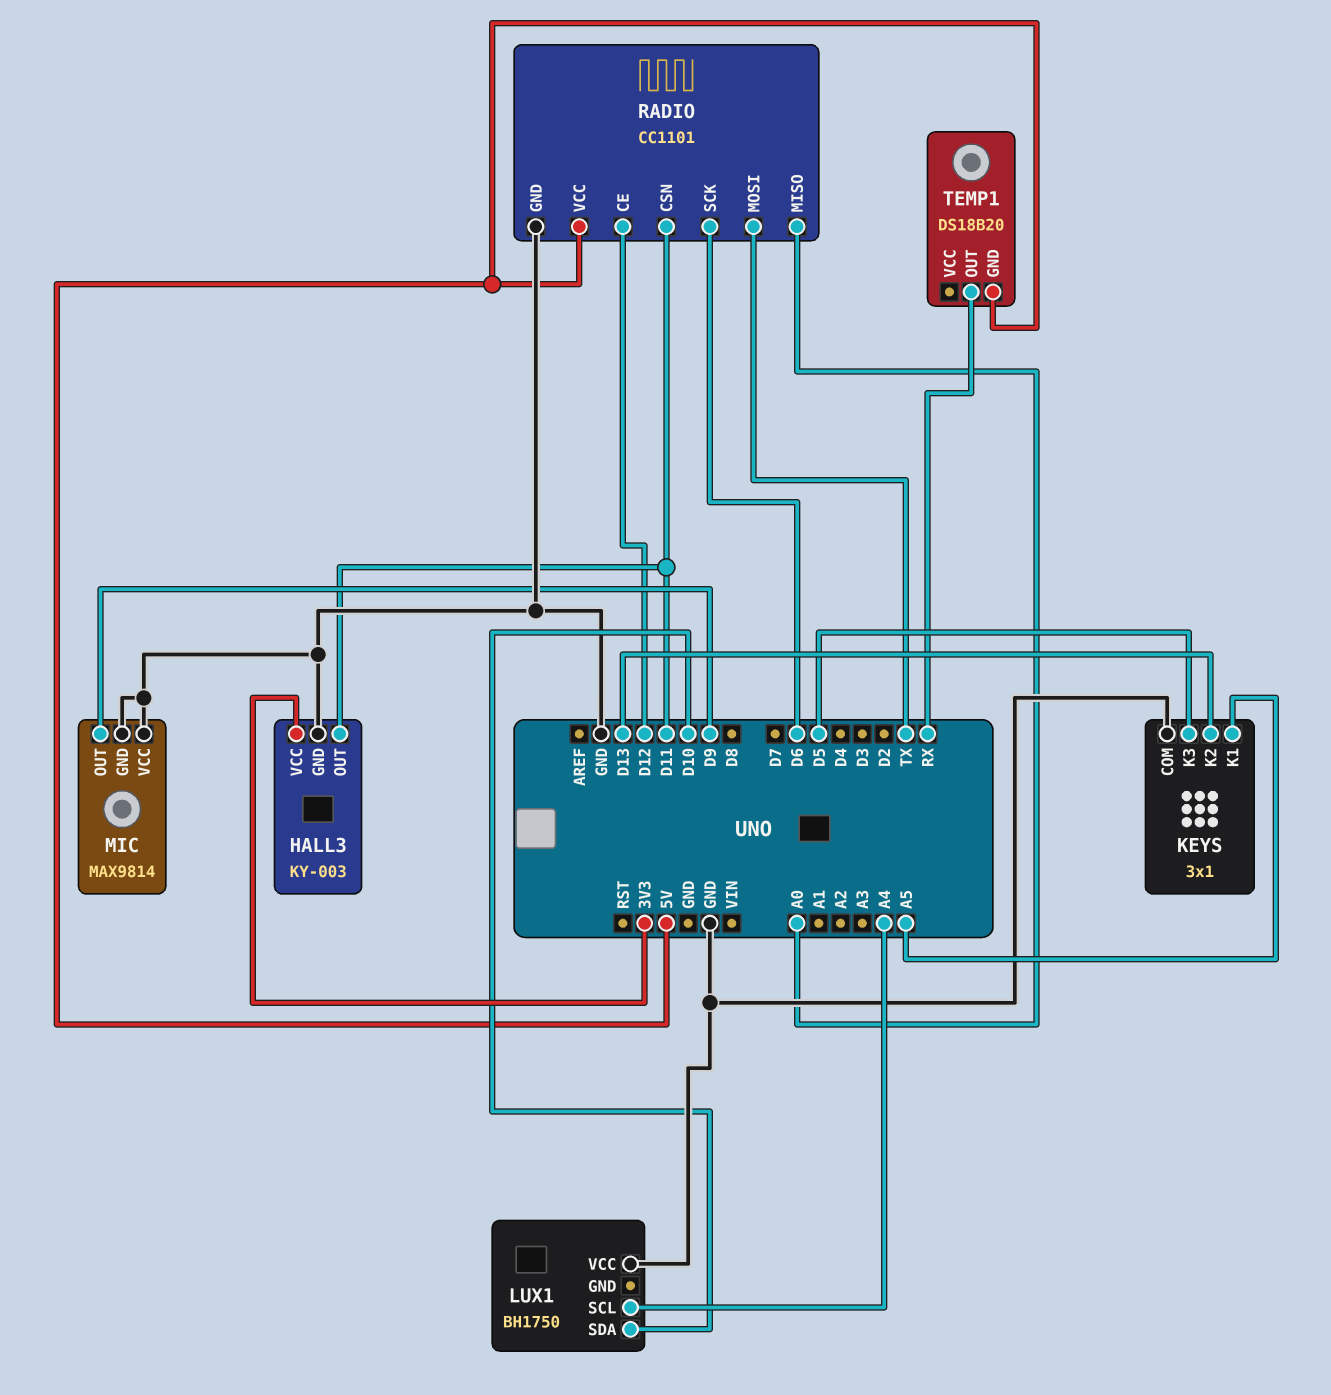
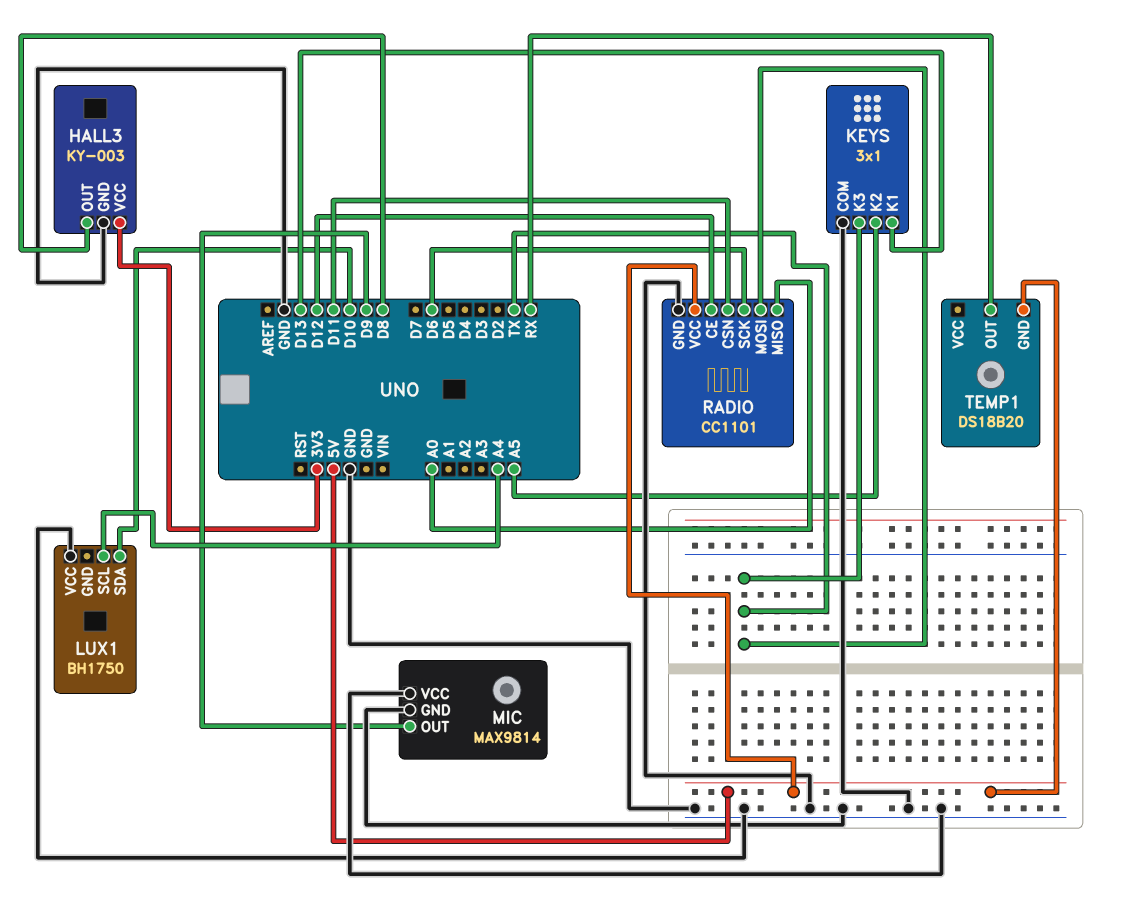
HALL3 pin OUT: D11 -> D8
KEYS pin K1: A5 -> D13
KEYS pin K2: D13 -> A5
KEYS pin K3: D5 -> TX

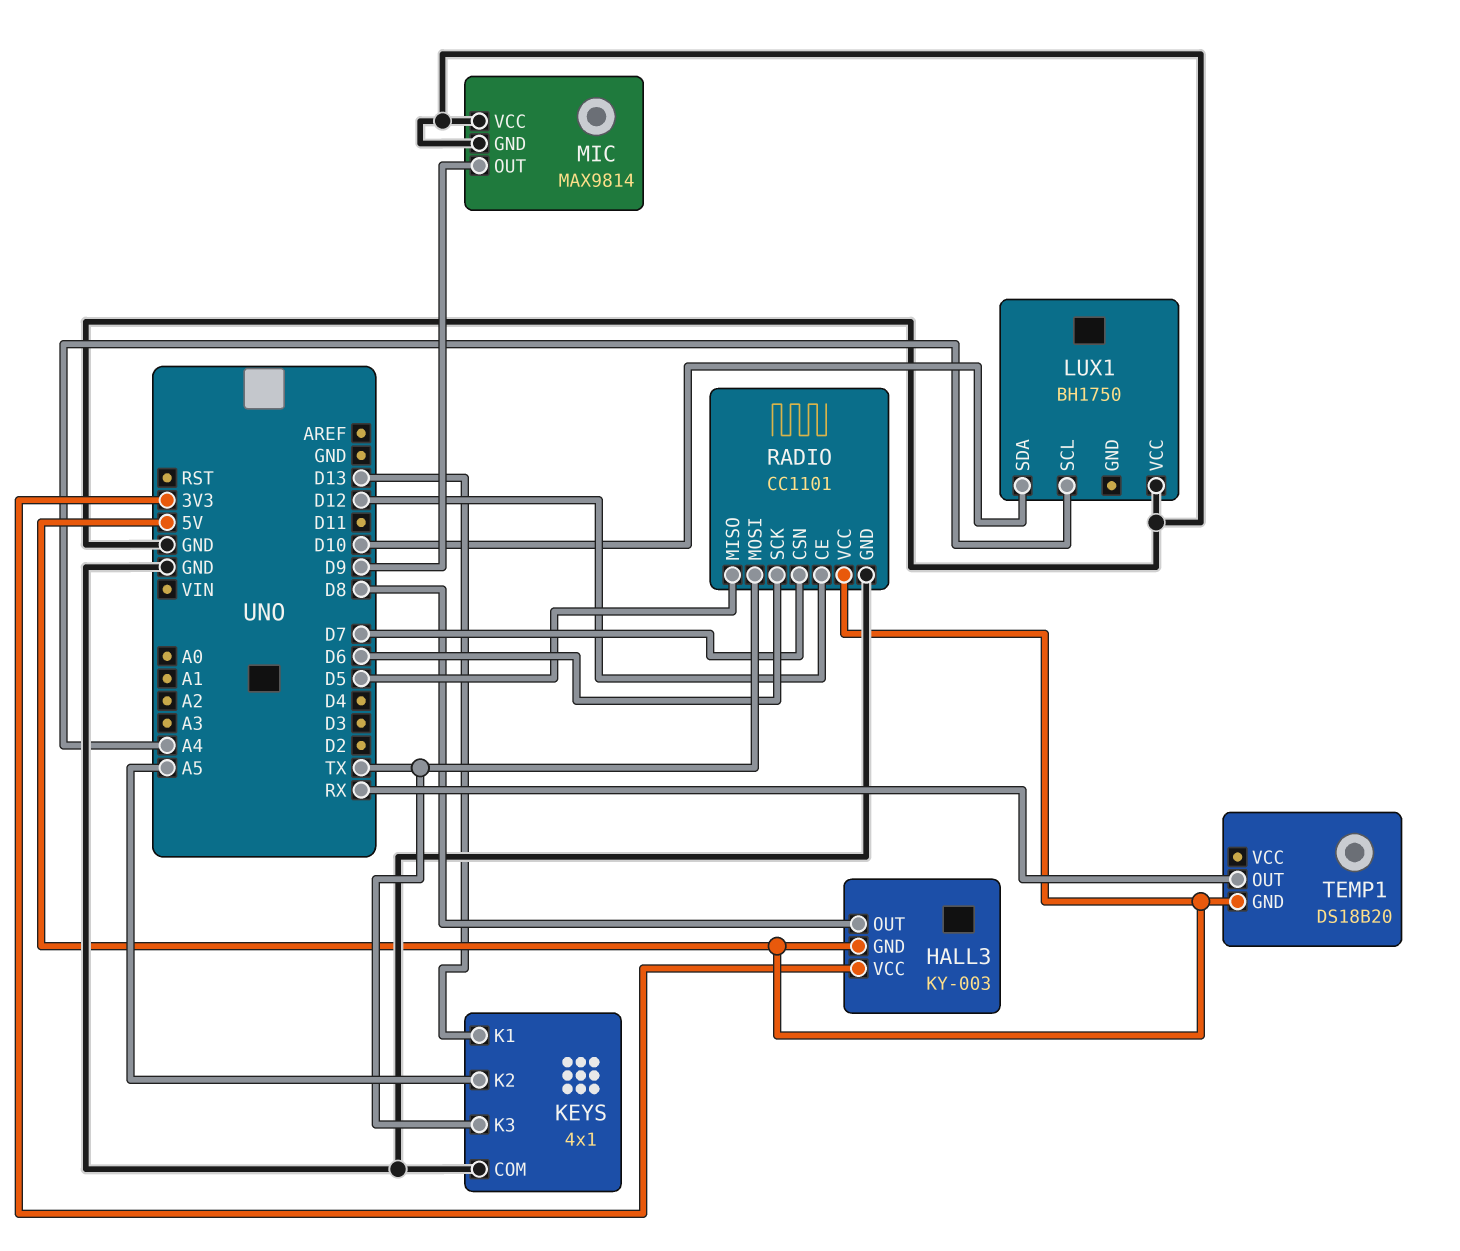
HALL3 pin GND: GND -> 5V
KEYS: 3x1 -> 4x1
RADIO pin CSN: D11 -> D7
RADIO pin MISO: A0 -> D5

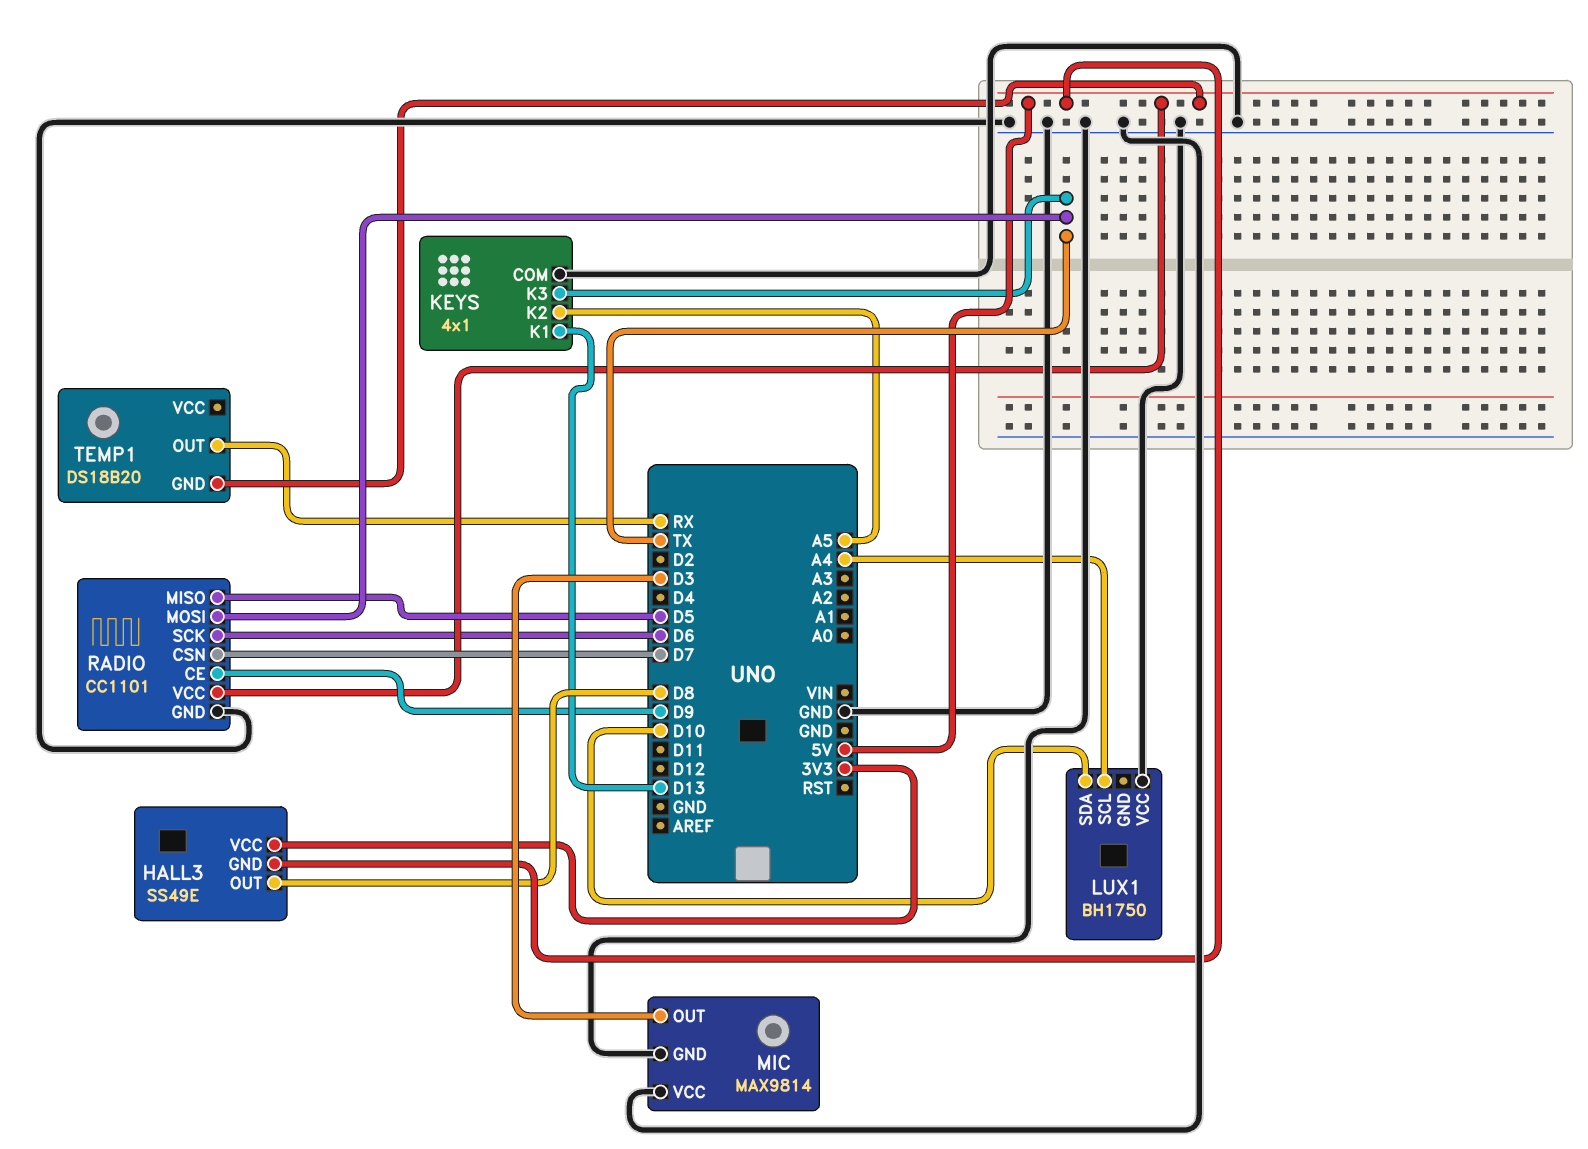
HALL3: KY-003 -> SS49E
MIC pin OUT: D9 -> D3
RADIO pin CE: D12 -> D9

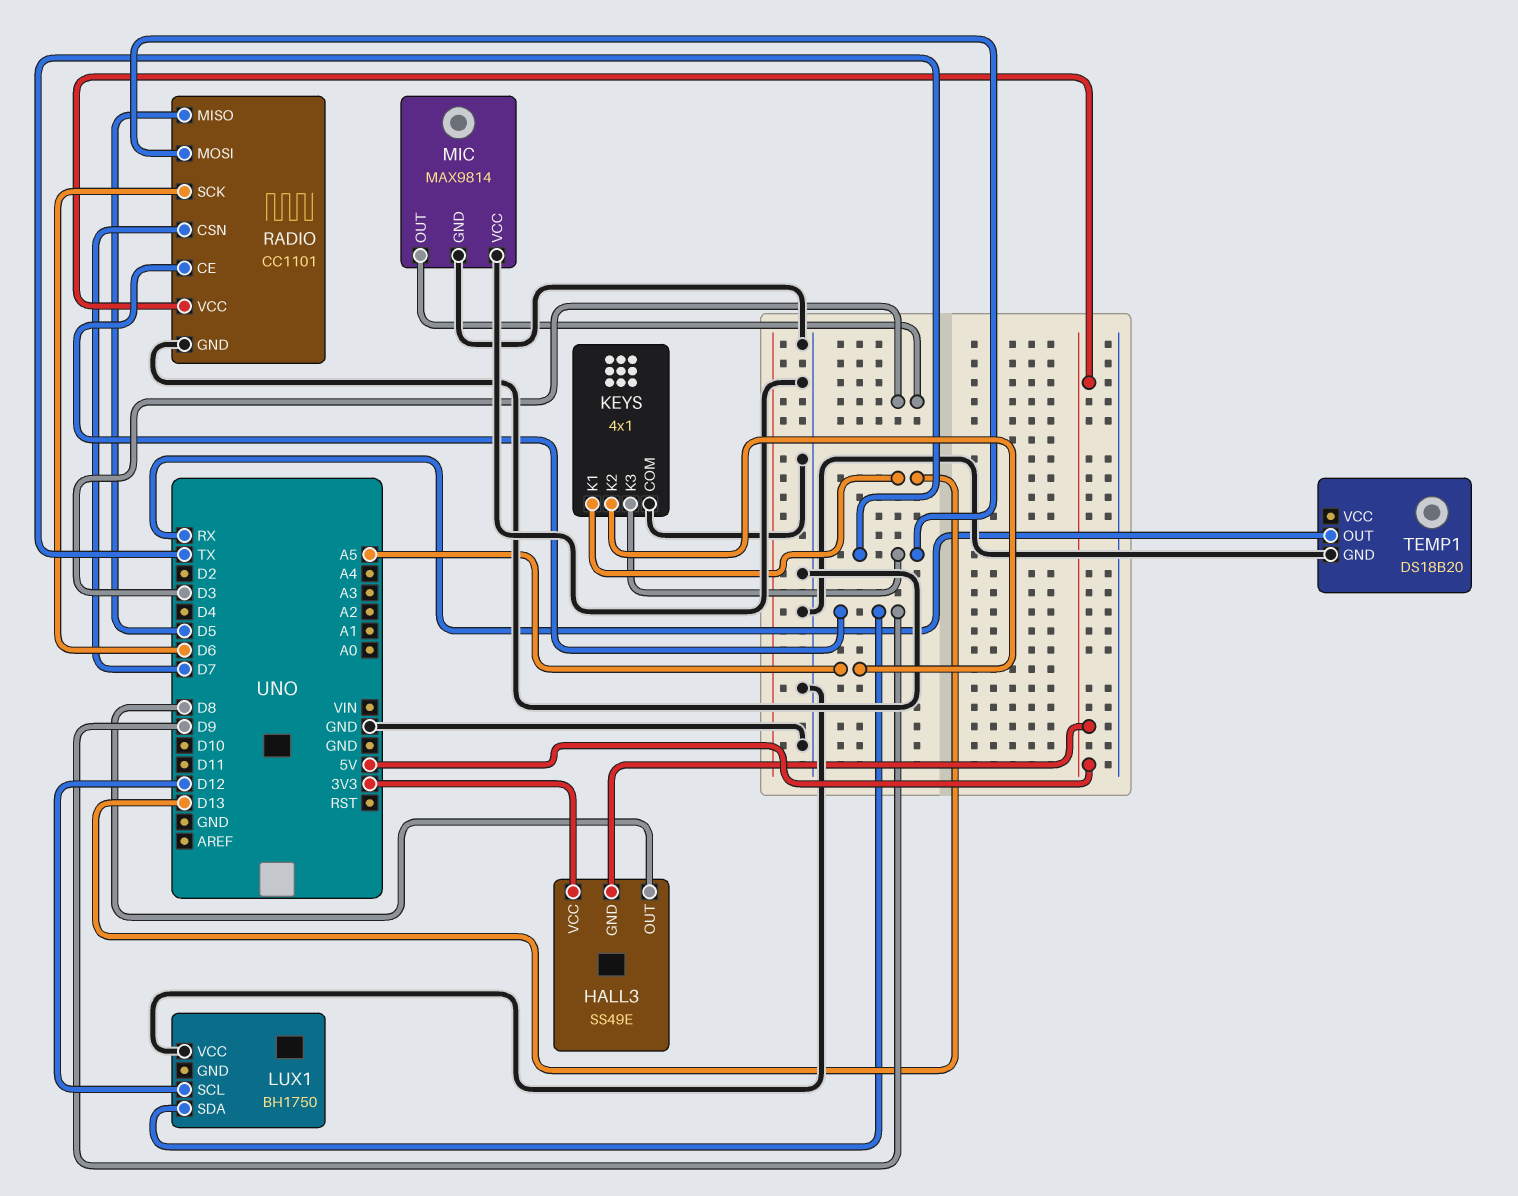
LUX1 pin SCL: A4 -> D12
LUX1 pin SDA: D10 -> D9
TEMP1 pin GND: 5V -> GND

